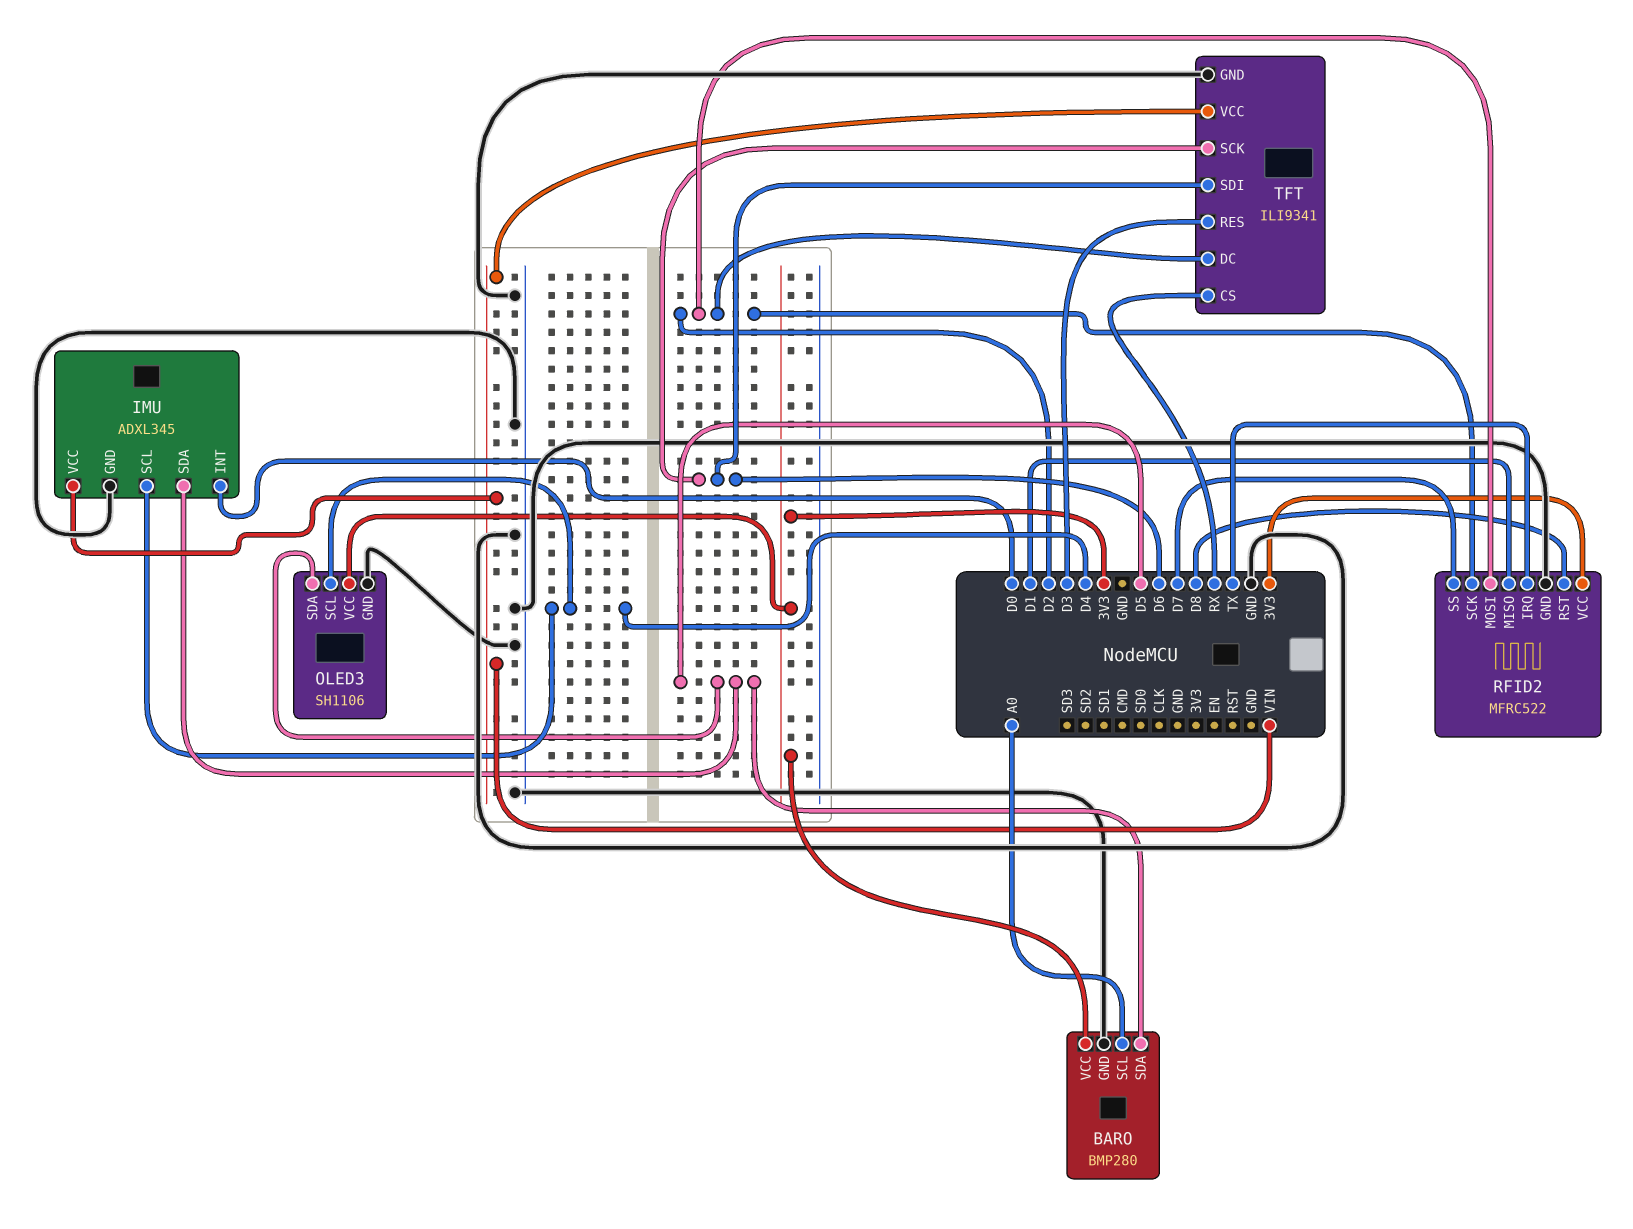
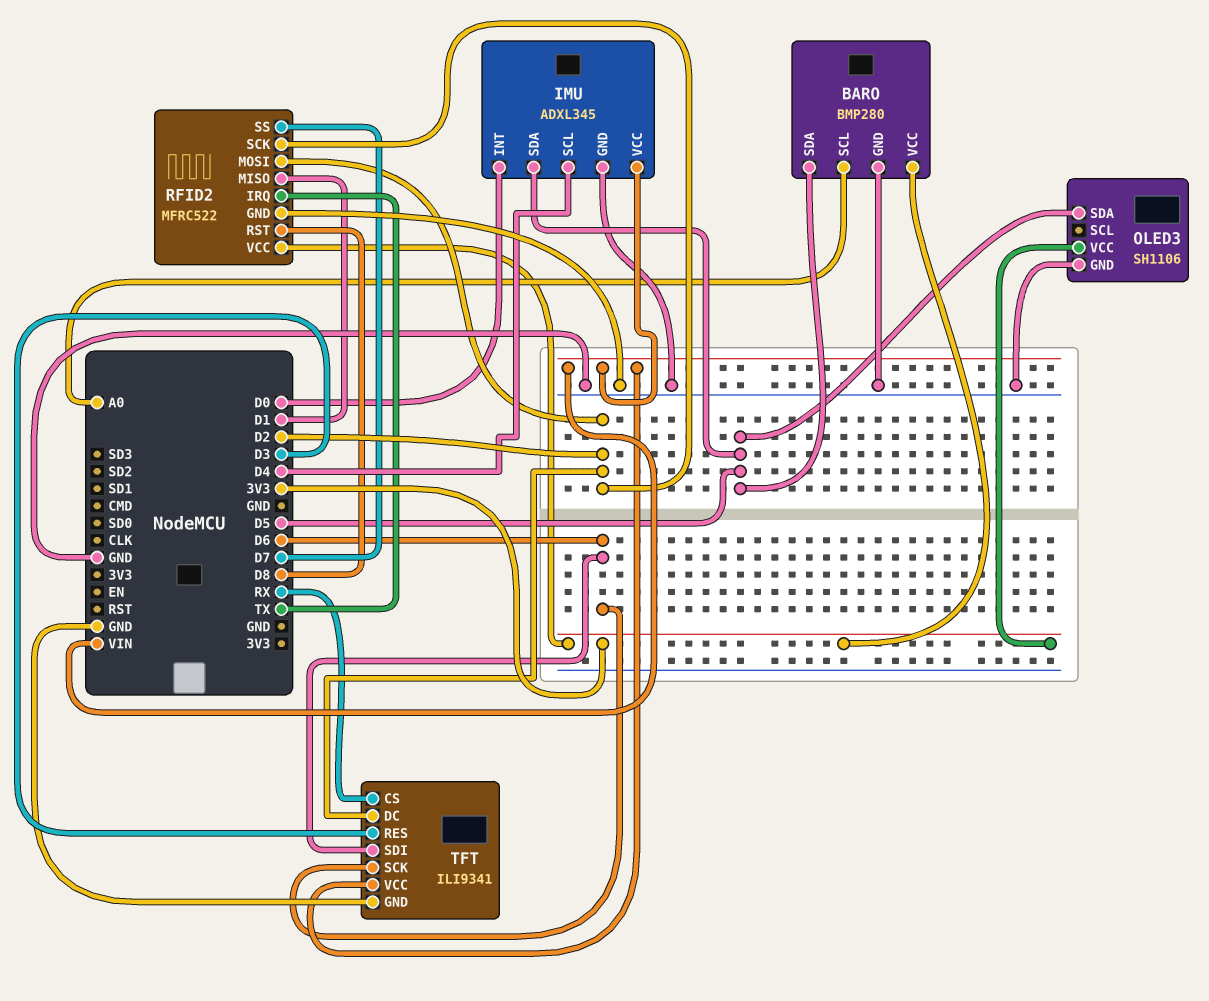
OLED3 pin SCL: D4 -> none

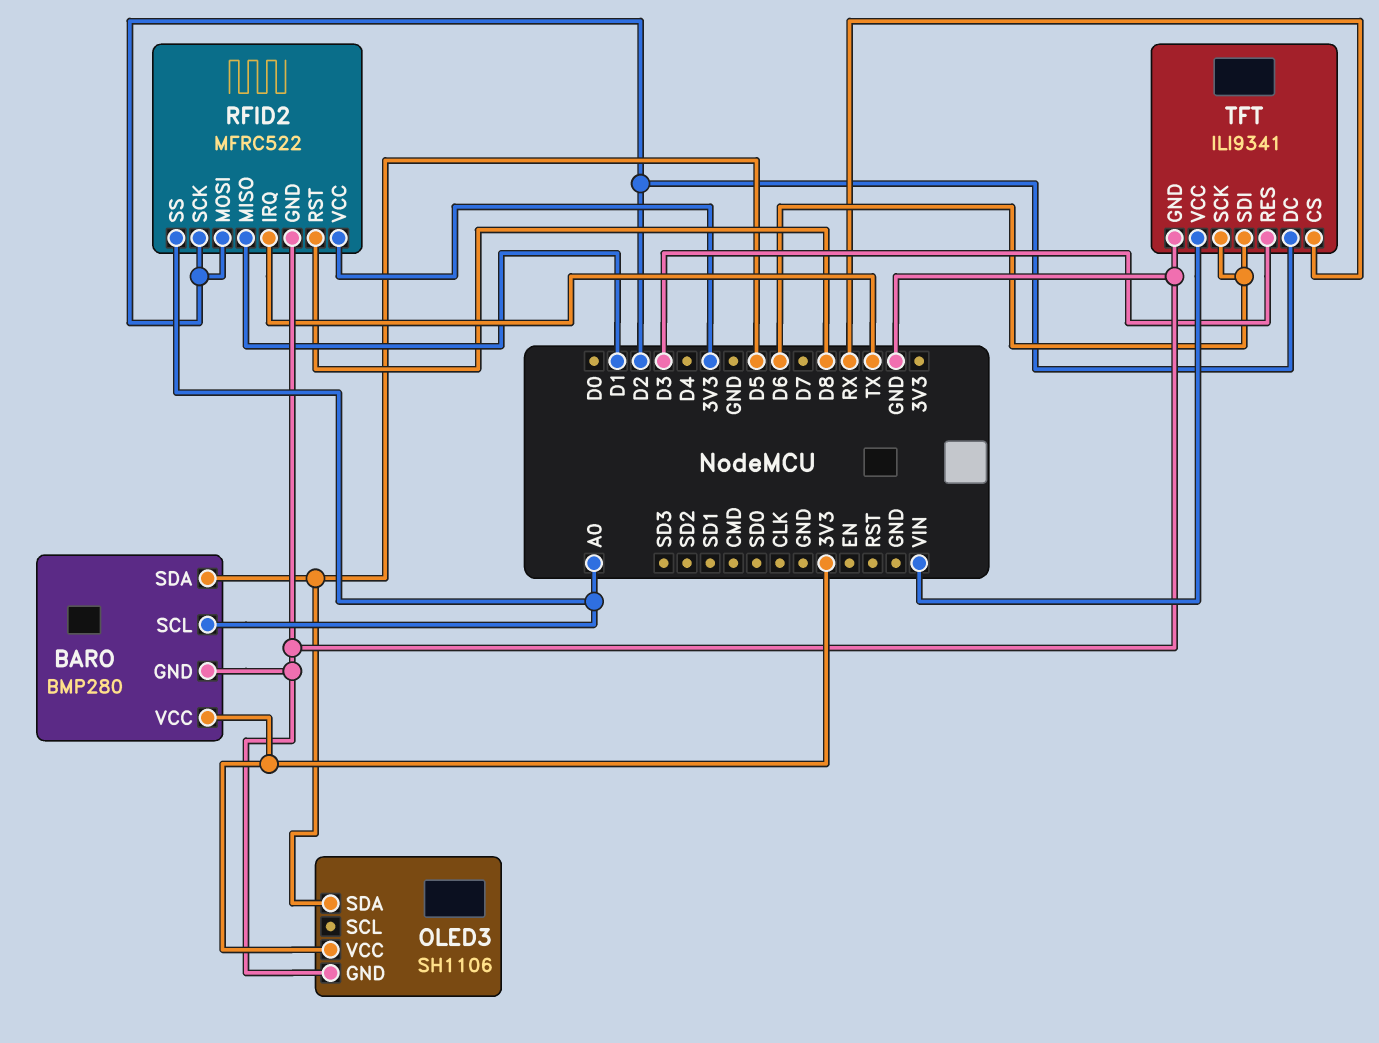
IMU: ADXL345 -> none
IMU pin GND: GND -> none
IMU pin INT: D0 -> none
IMU pin SCL: D4 -> none
IMU pin SDA: D5 -> none
IMU pin VCC: VIN -> none
RFID2 pin SS: D7 -> A0

